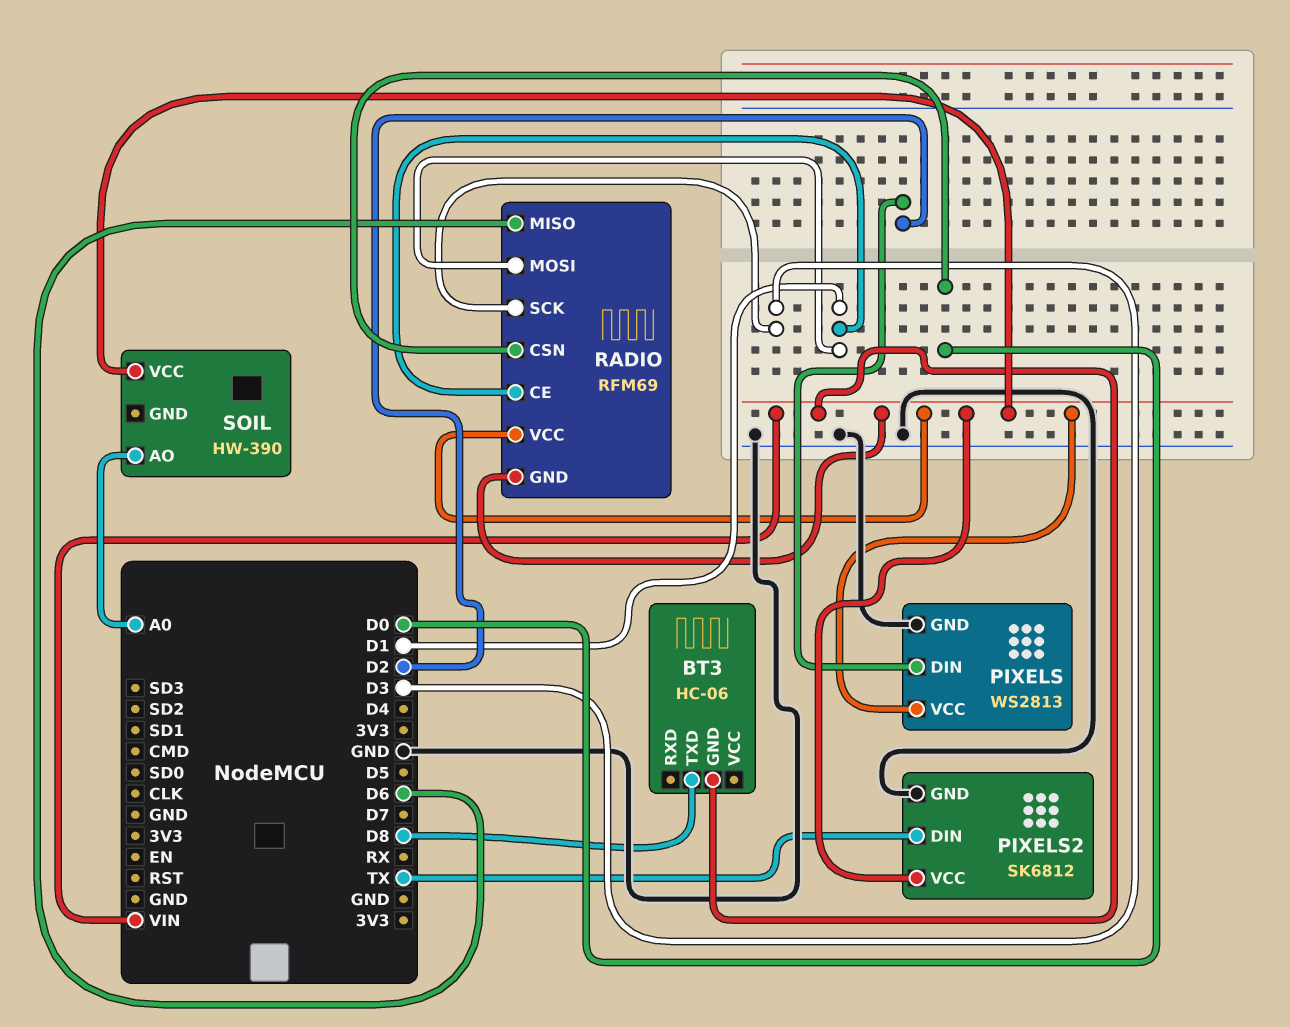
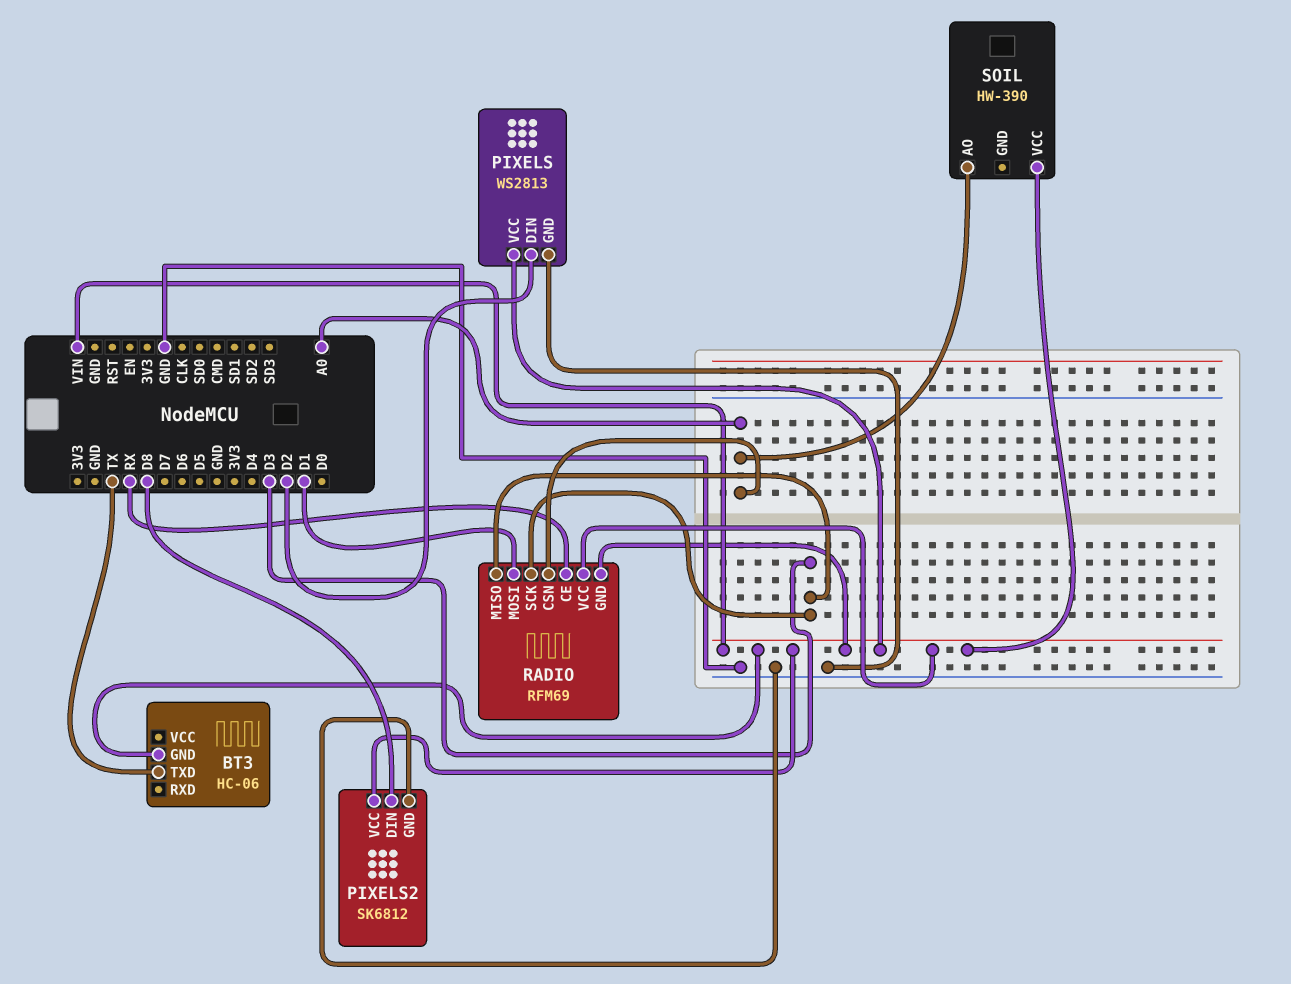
BT3 pin TXD: D8 -> TX
PIXELS2 pin DIN: TX -> D8
RADIO pin CE: D1 -> RX
RADIO pin CSN: D0 -> A0
RADIO pin MISO: D6 -> D3

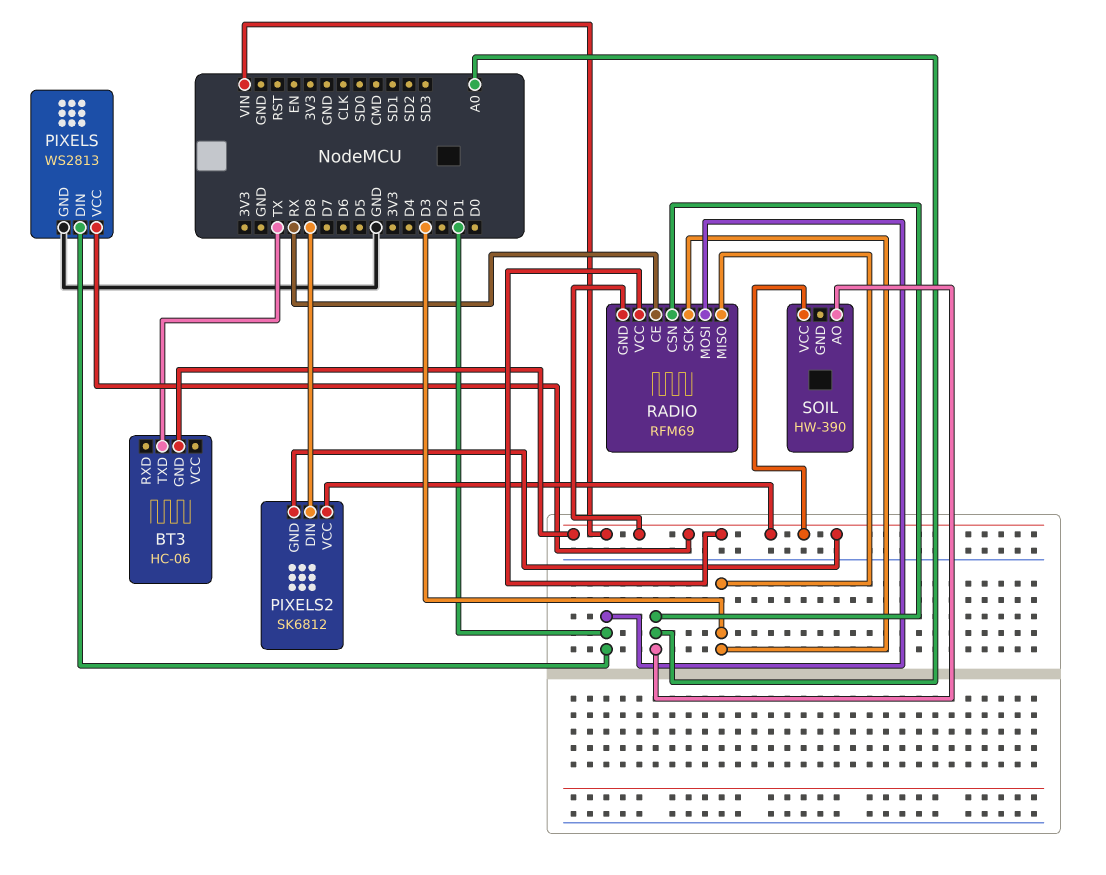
PIXELS pin DIN: D2 -> D1
PIXELS2 pin GND: GND -> VIN

